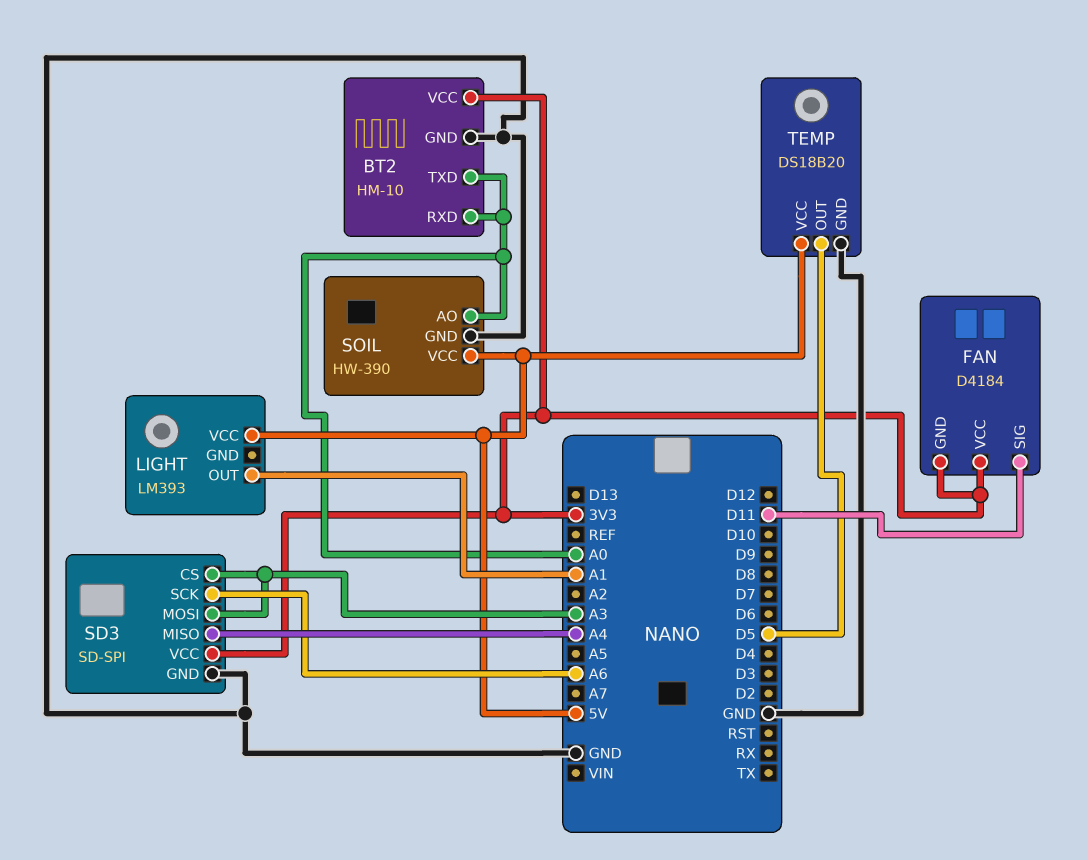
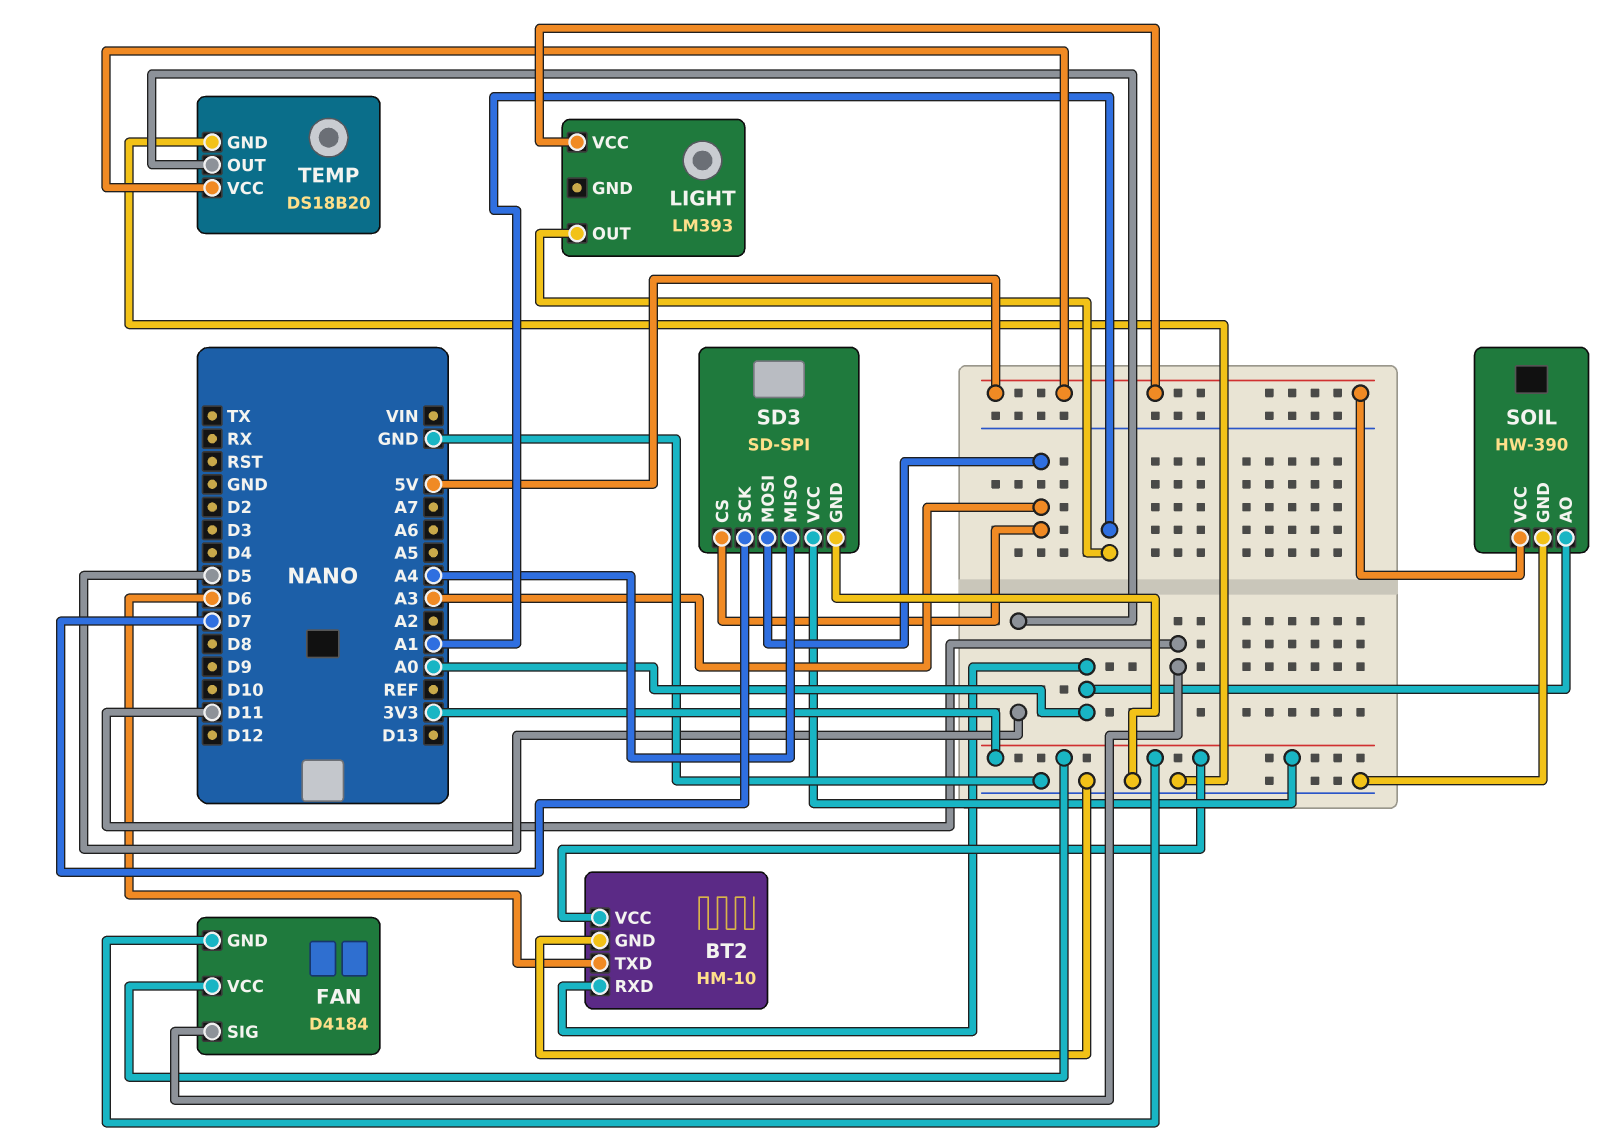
BT2 pin TXD: A0 -> D6
SD3 pin SCK: A6 -> D7

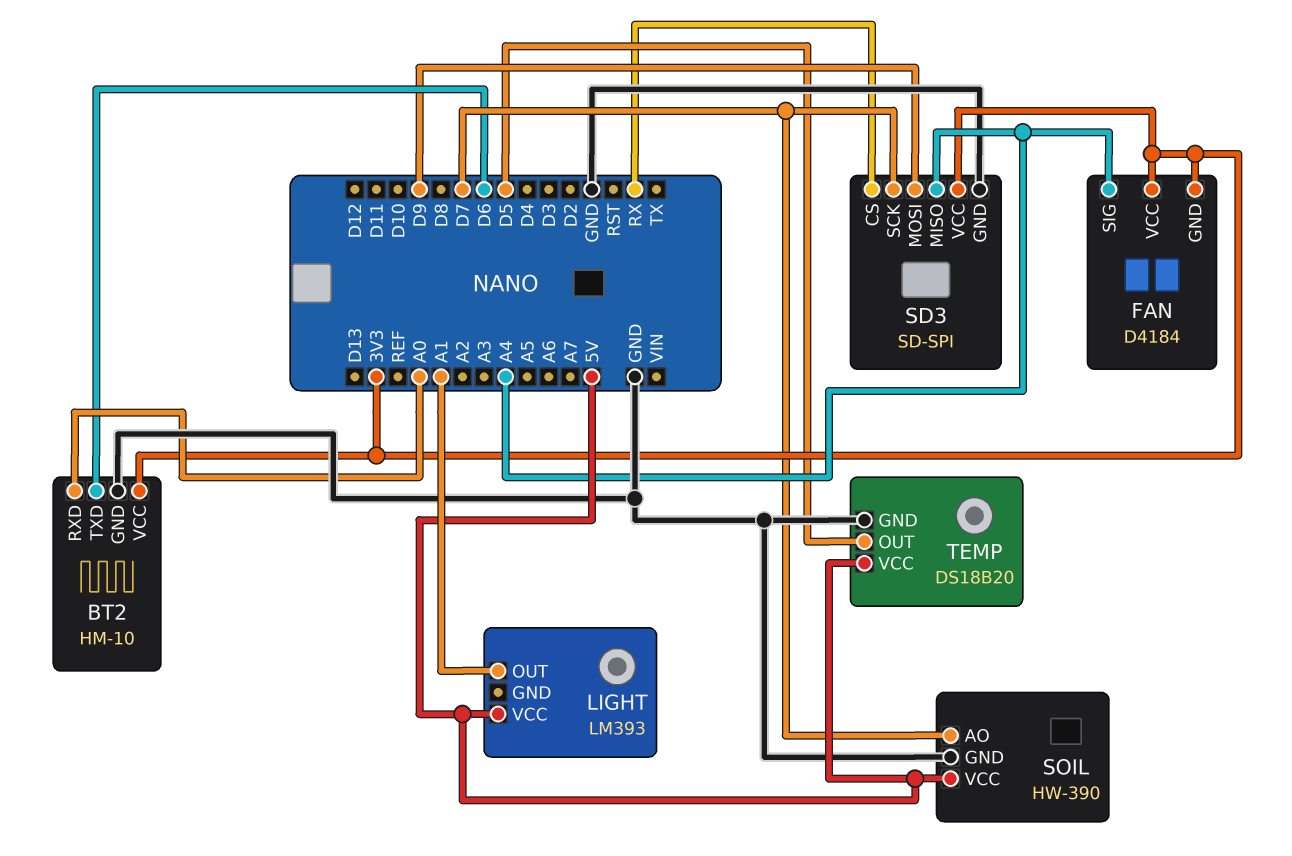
FAN pin SIG: D11 -> A4
SD3 pin CS: A3 -> RX
SD3 pin MOSI: A3 -> D9
SOIL pin AO: A0 -> D7

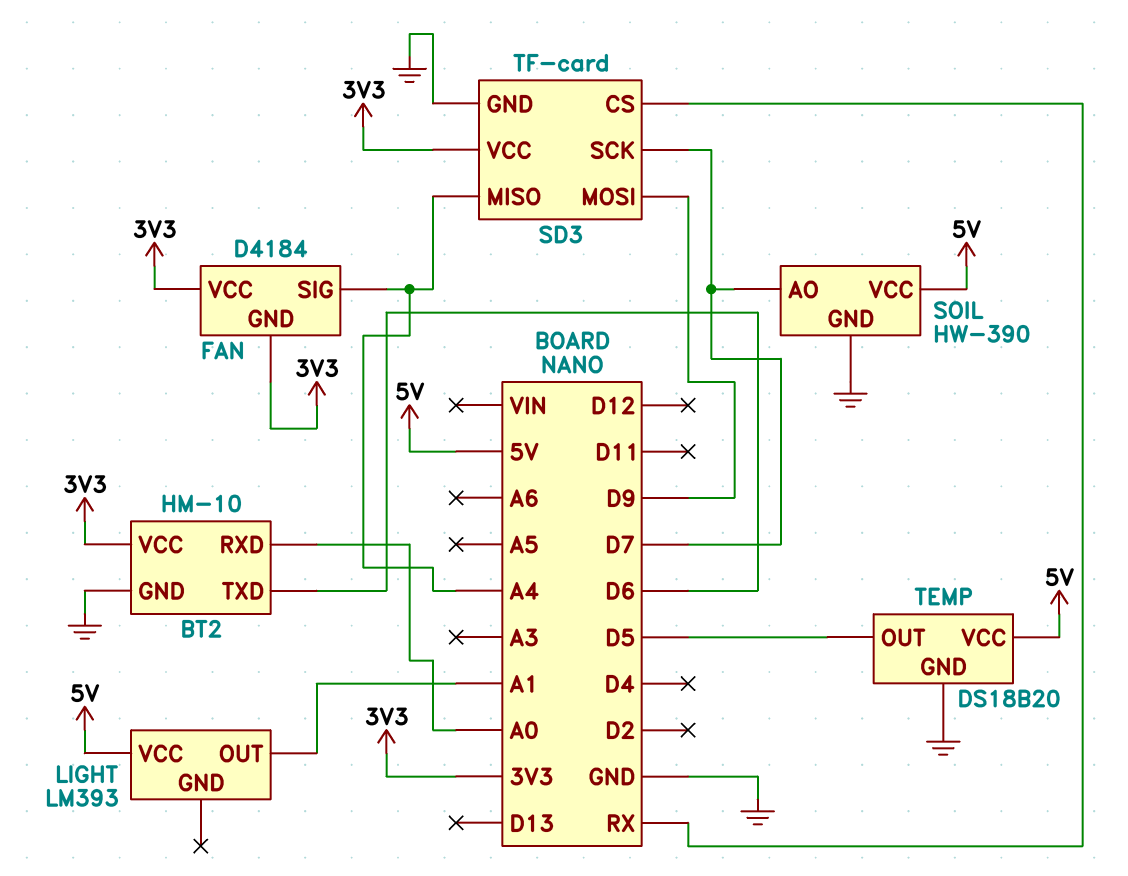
SD3: SD-SPI -> TF-card

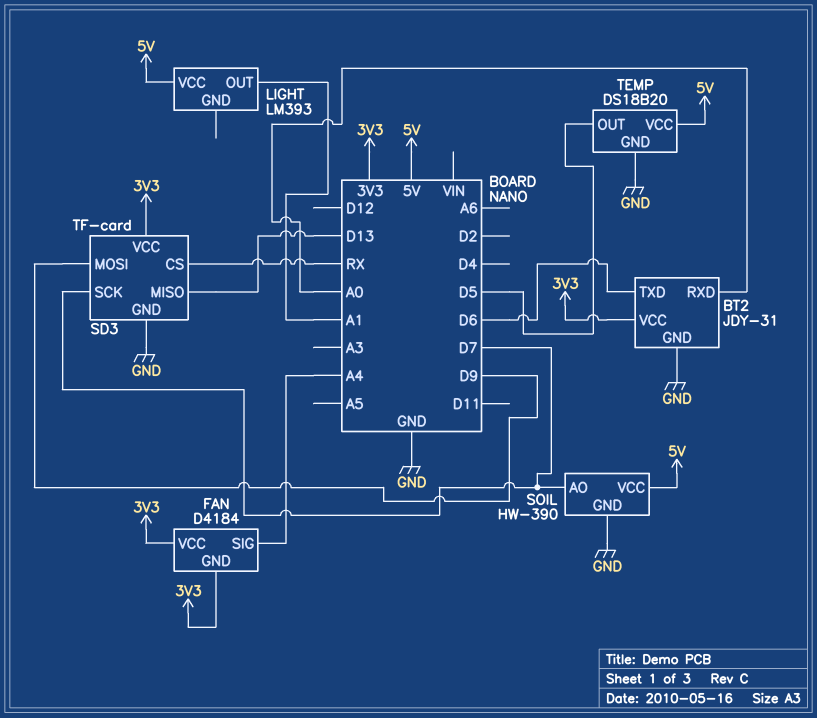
BT2: HM-10 -> JDY-31
SD3 pin MISO: A4 -> D13

